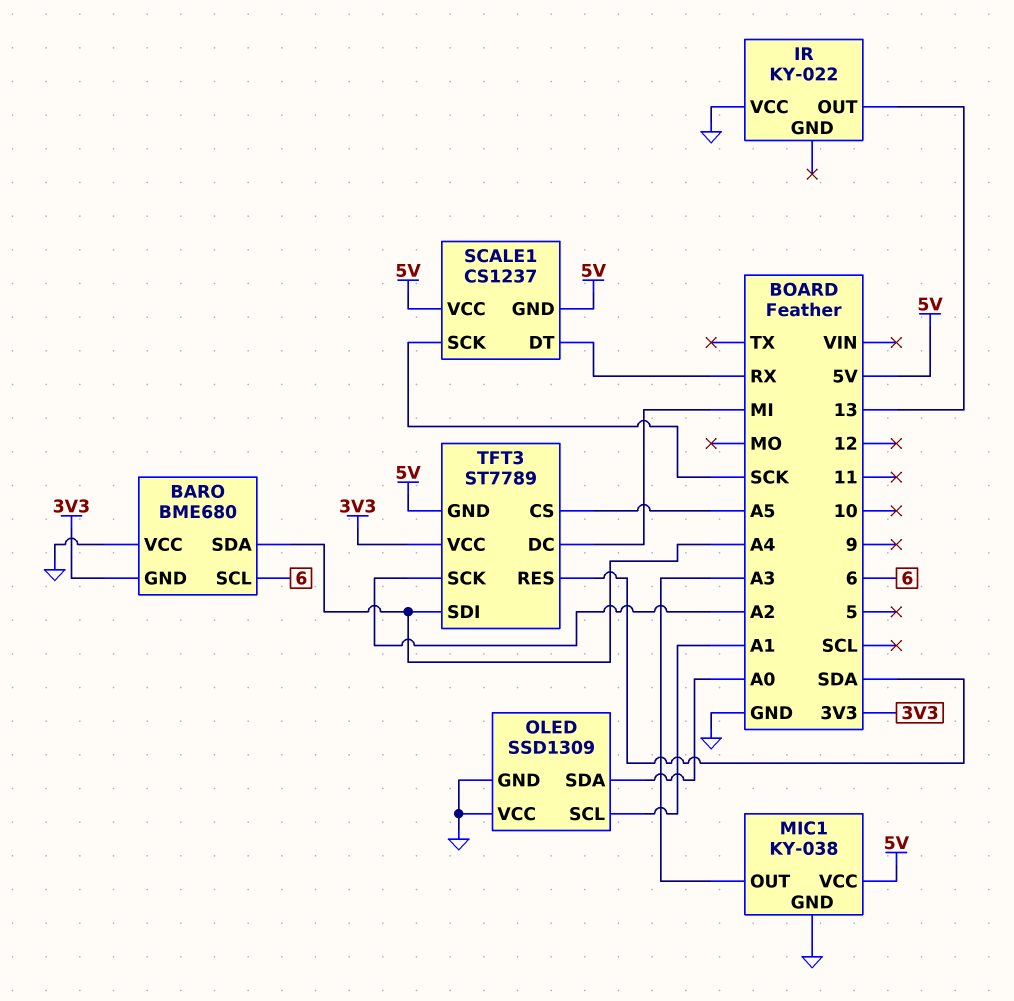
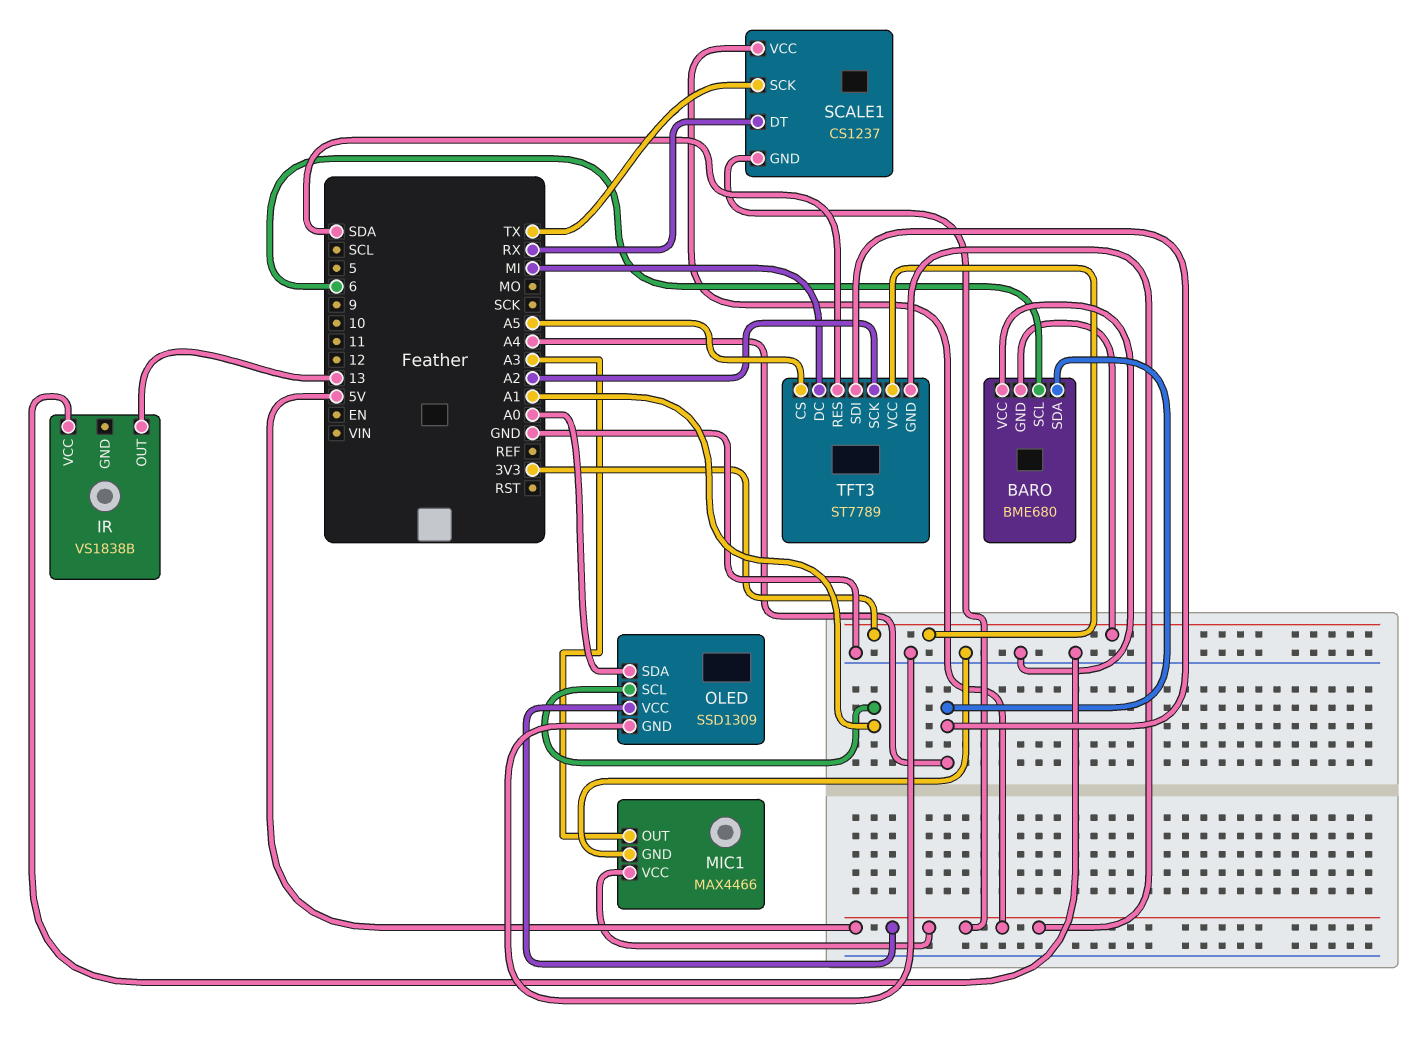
IR: KY-022 -> VS1838B
MIC1: KY-038 -> MAX4466
OLED pin VCC: GND -> 5V
SCALE1 pin SCK: SCK -> TX

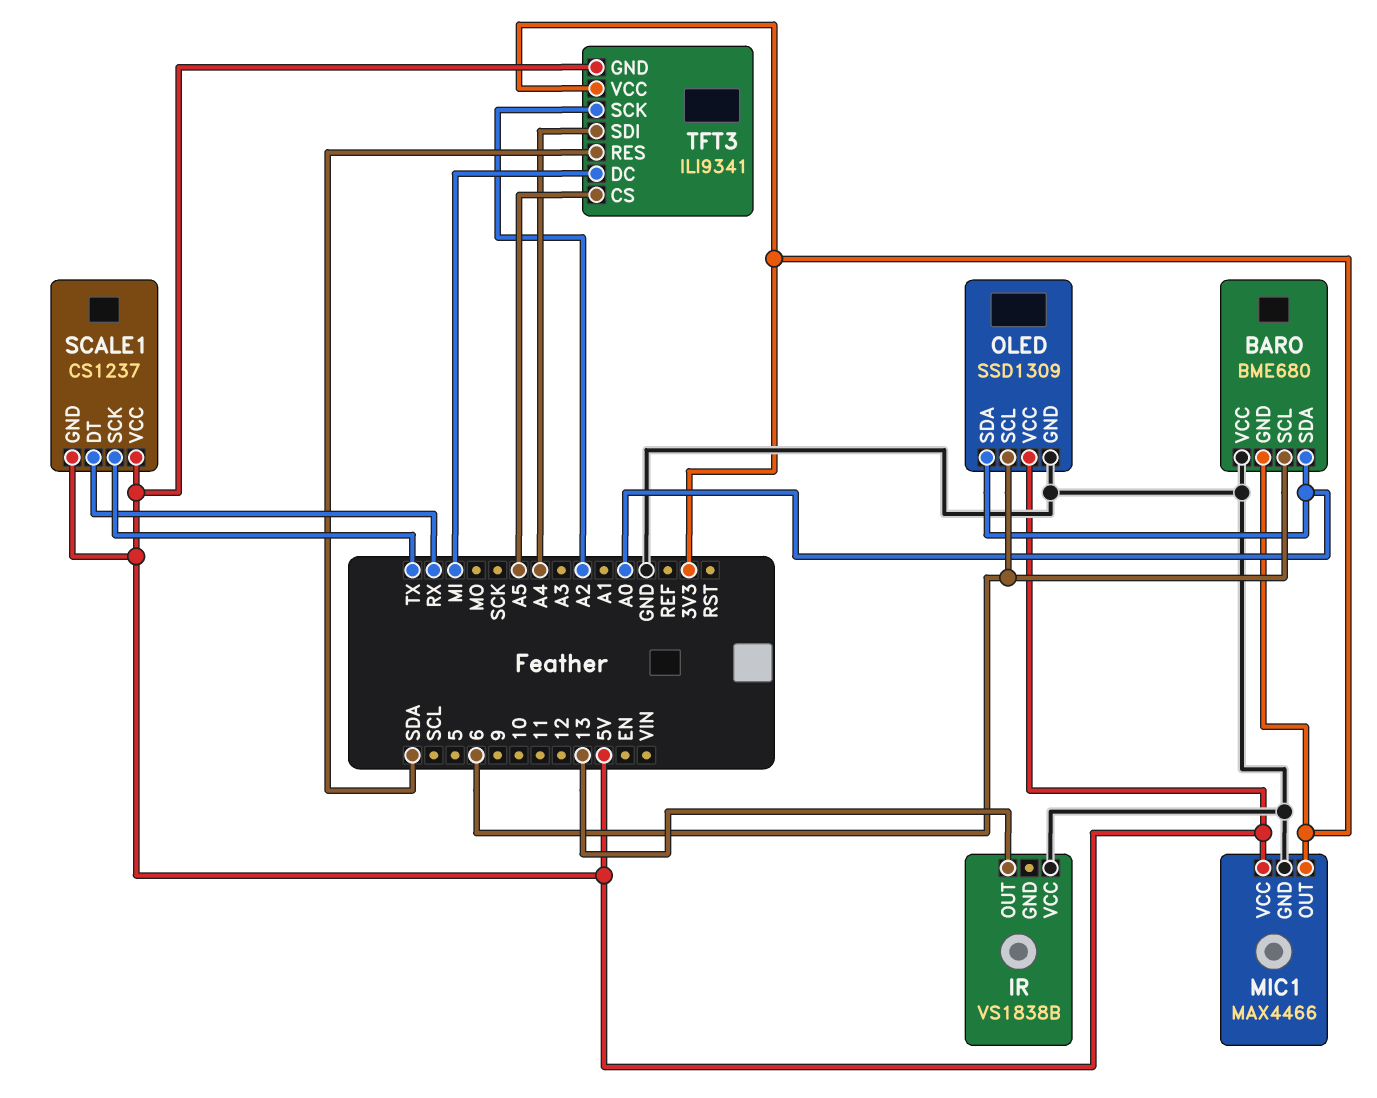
BARO pin SDA: A4 -> A0
MIC1 pin OUT: A3 -> 3V3
OLED pin SCL: A1 -> 6
TFT3: ST7789 -> ILI9341

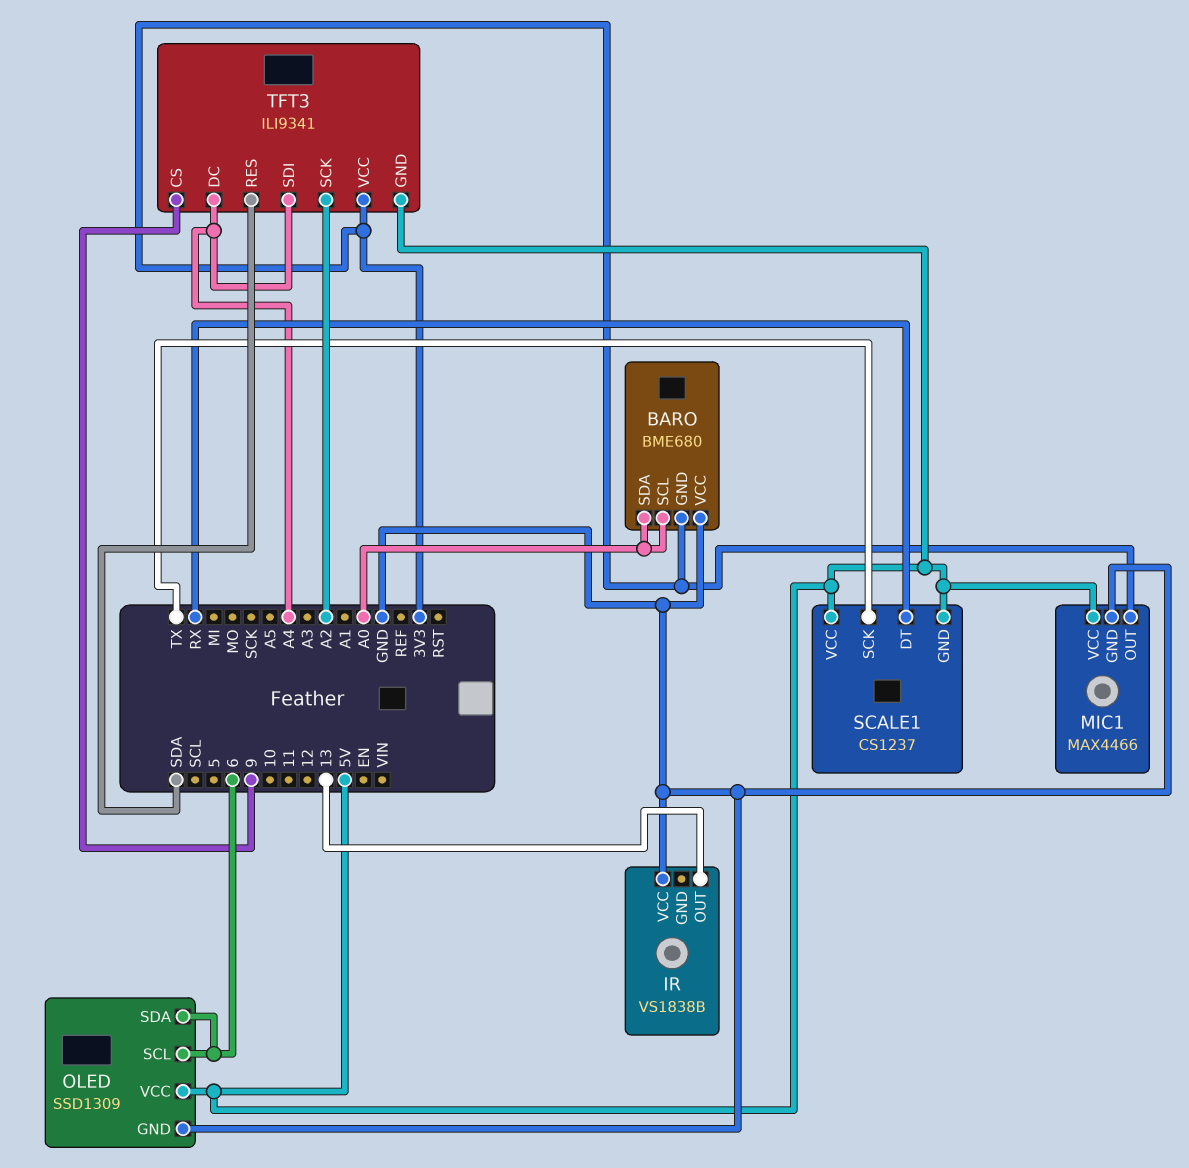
BARO pin SCL: 6 -> A0
OLED pin SDA: A0 -> 6
TFT3 pin CS: A5 -> 9
TFT3 pin DC: MI -> A4

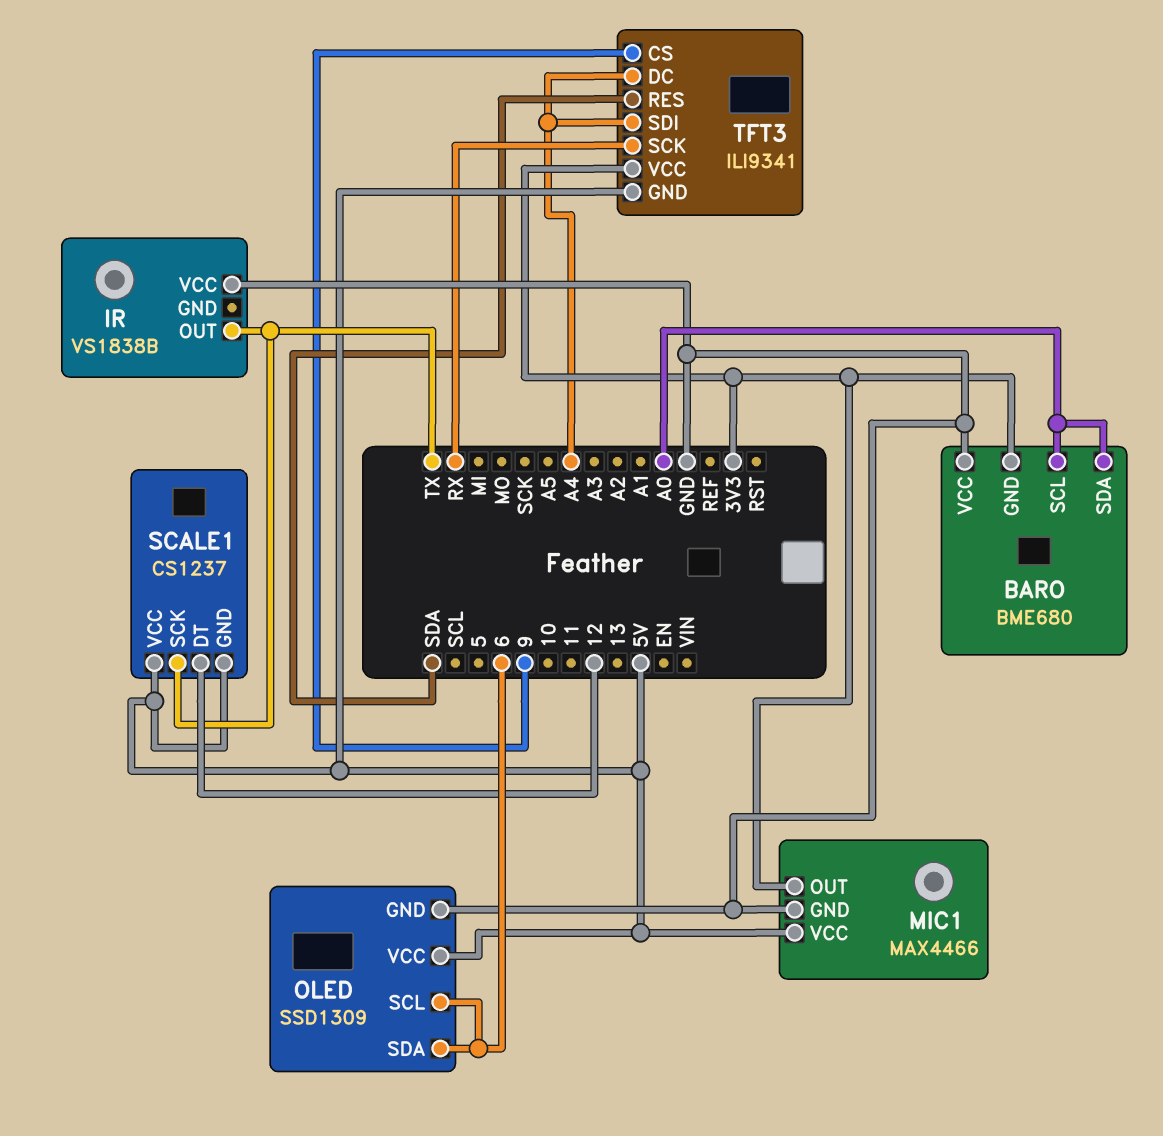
IR pin OUT: 13 -> TX
SCALE1 pin DT: RX -> 12
TFT3 pin SCK: A2 -> RX

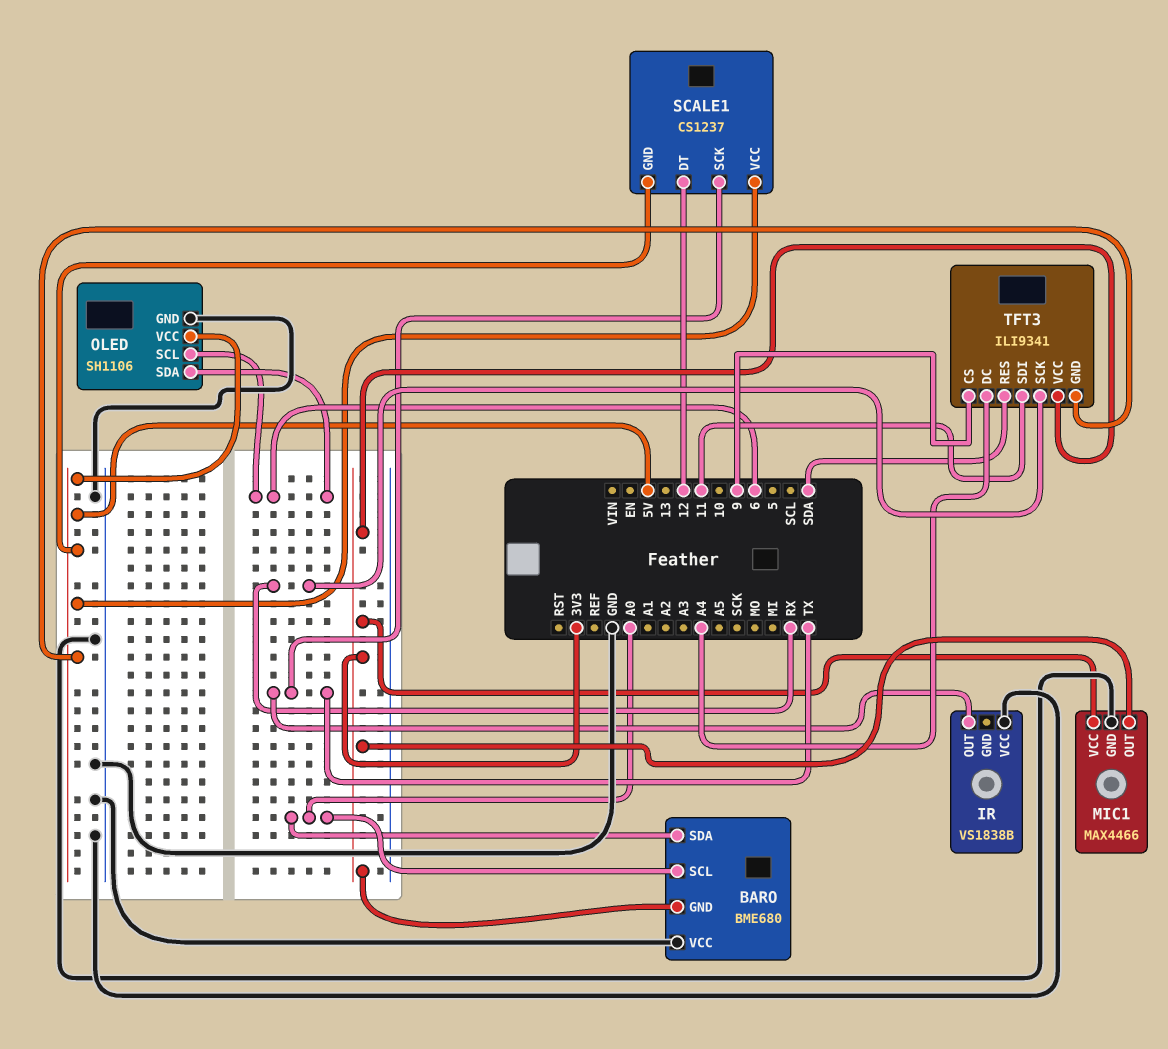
MIC1 pin VCC: 5V -> 3V3
OLED: SSD1309 -> SH1106
TFT3 pin SDI: A4 -> 11

